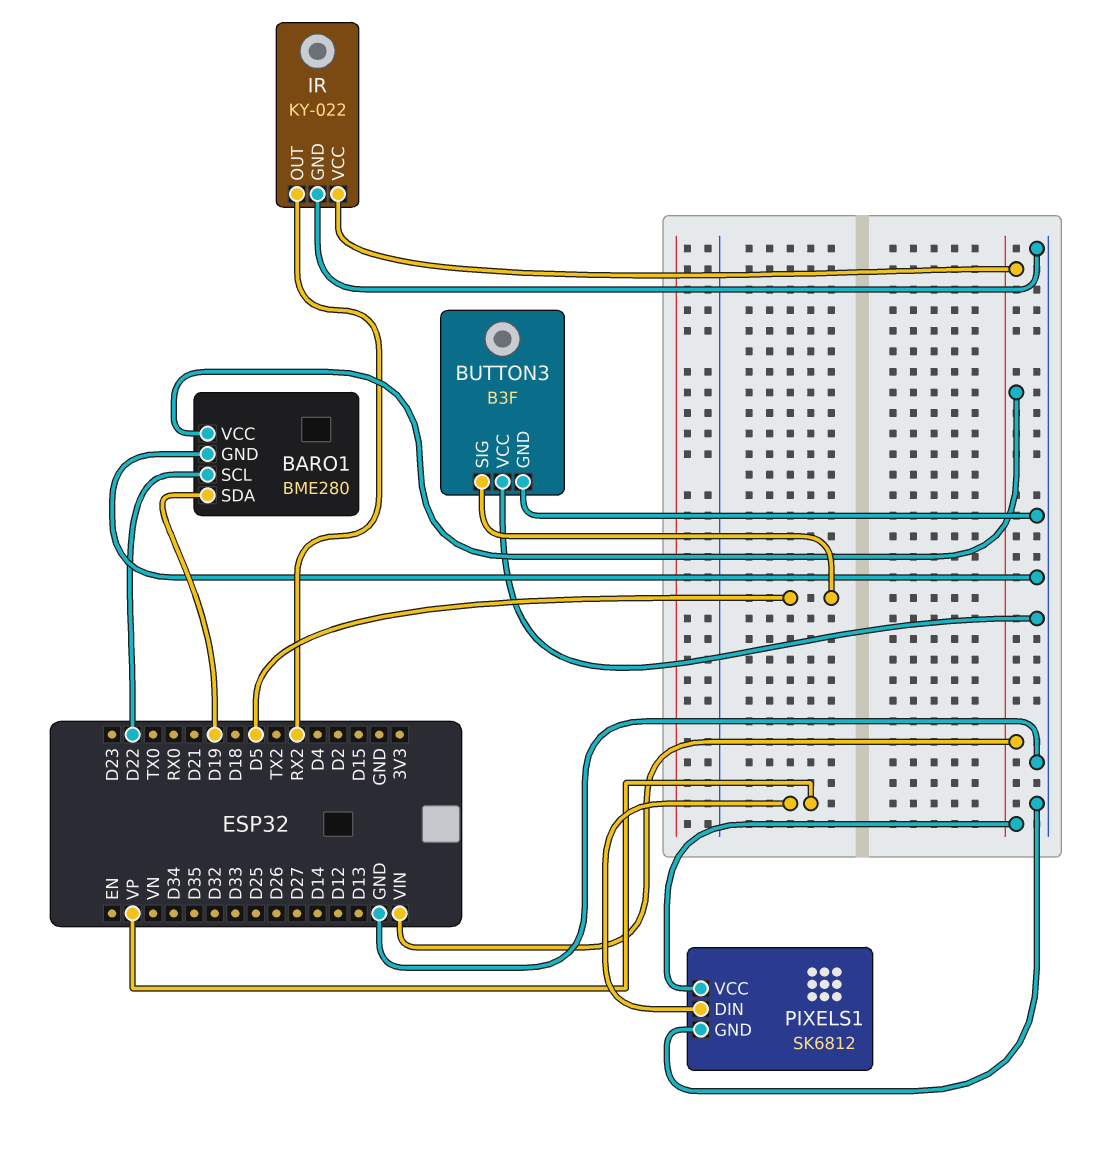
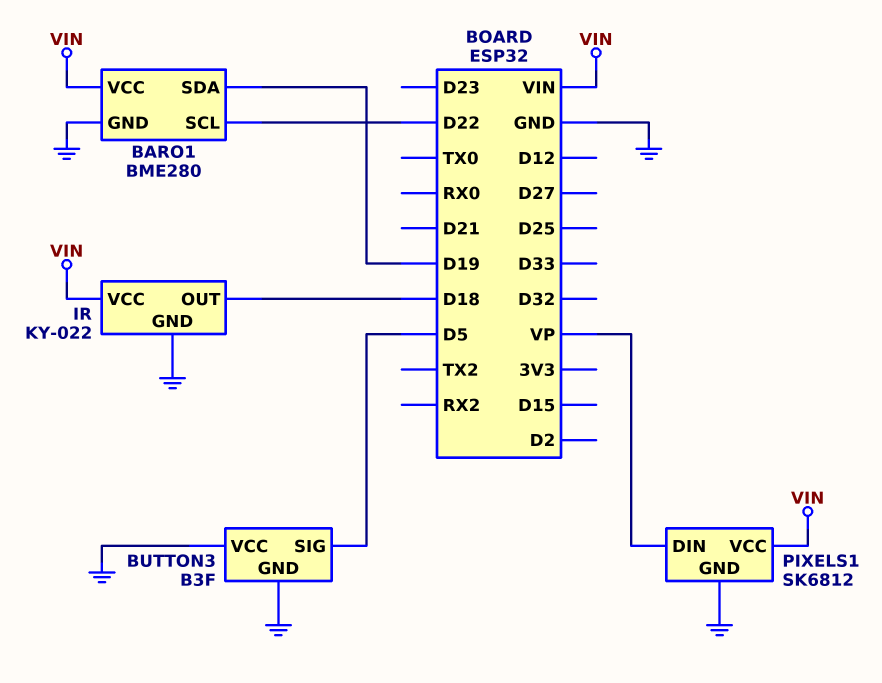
IR pin OUT: RX2 -> D18

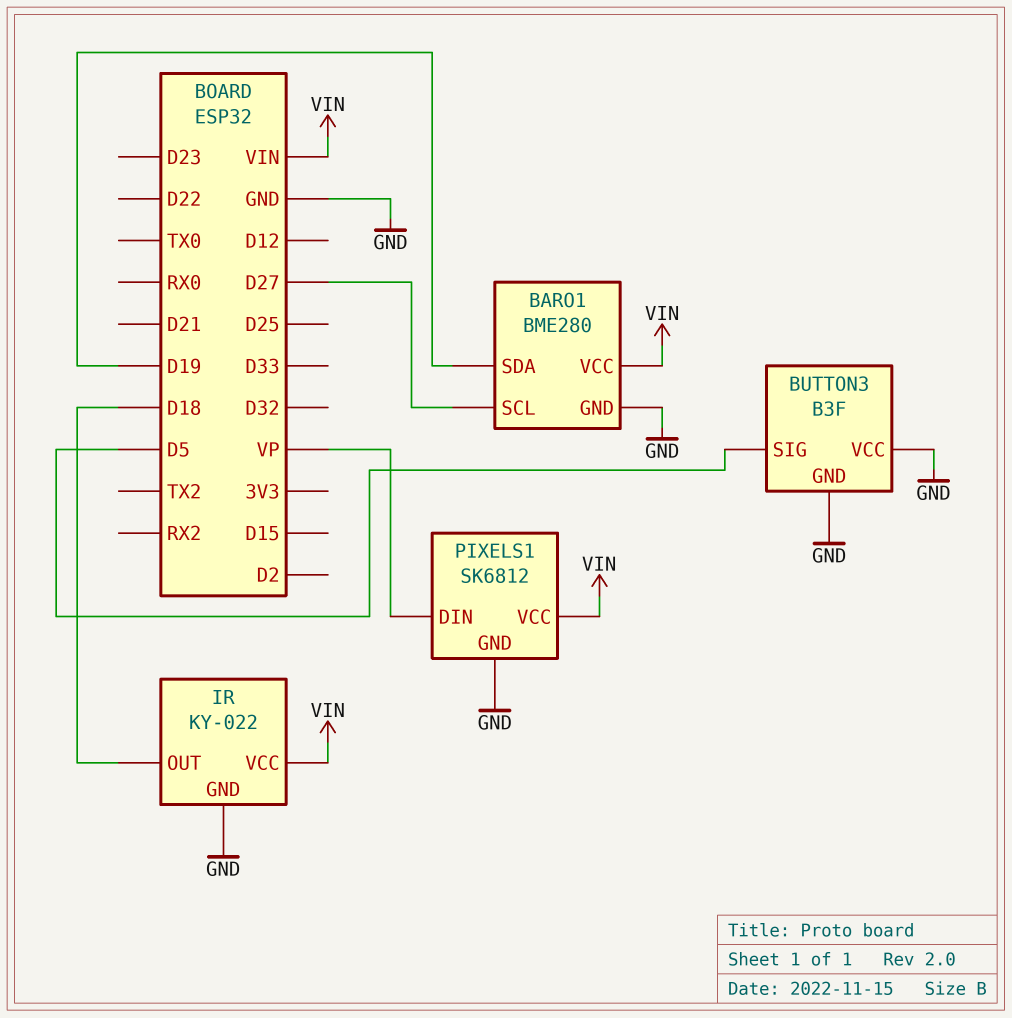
BARO1 pin SCL: D22 -> D27

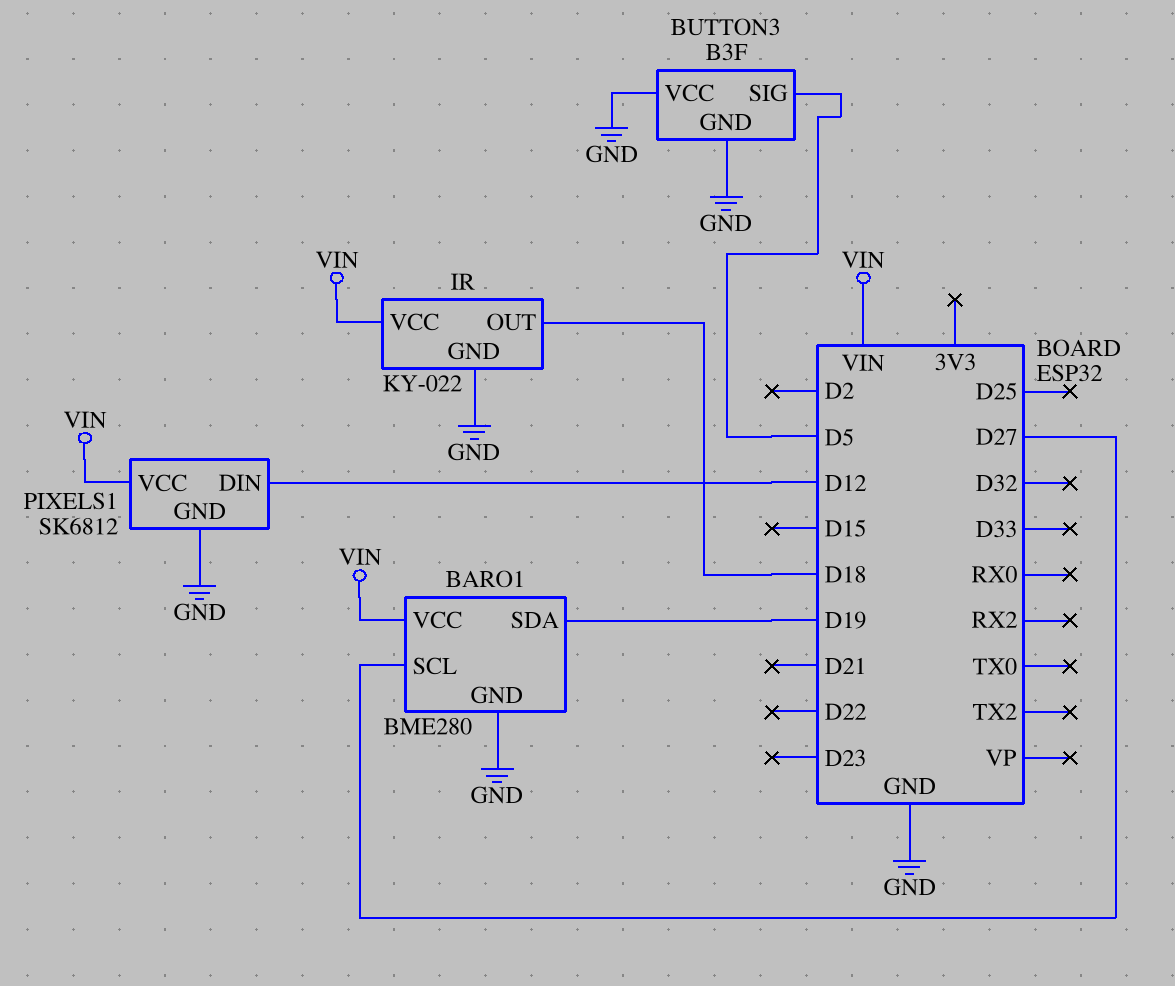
PIXELS1 pin DIN: VP -> D12

